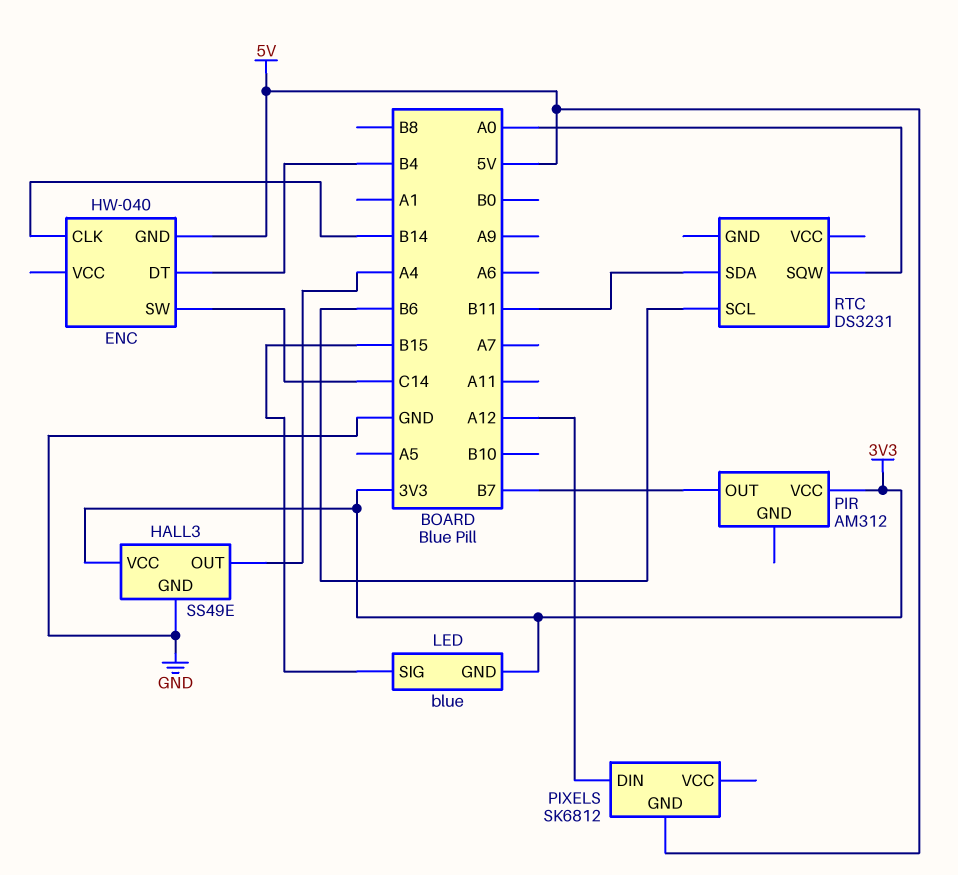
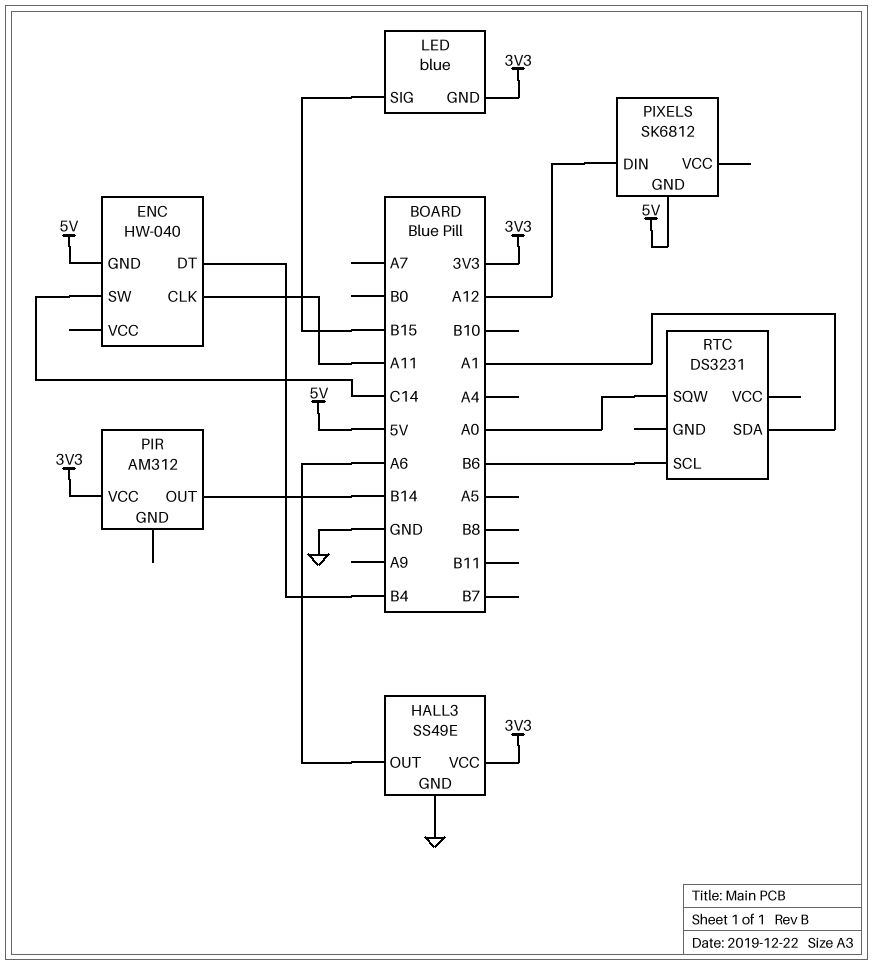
ENC pin CLK: B14 -> A11
HALL3 pin OUT: A4 -> A6
PIR pin OUT: B7 -> B14
RTC pin SDA: B11 -> A1

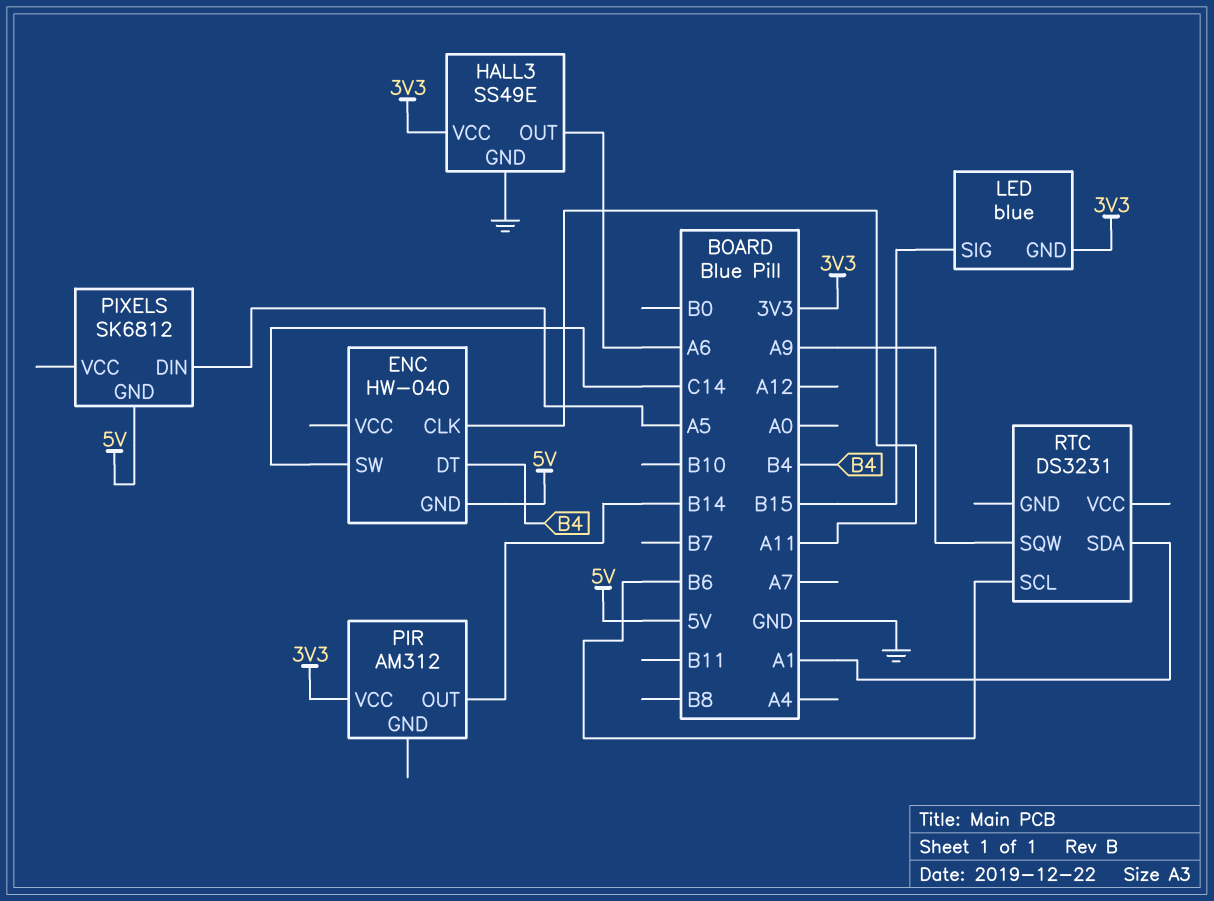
PIXELS pin DIN: A12 -> A5
RTC pin SQW: A0 -> A9

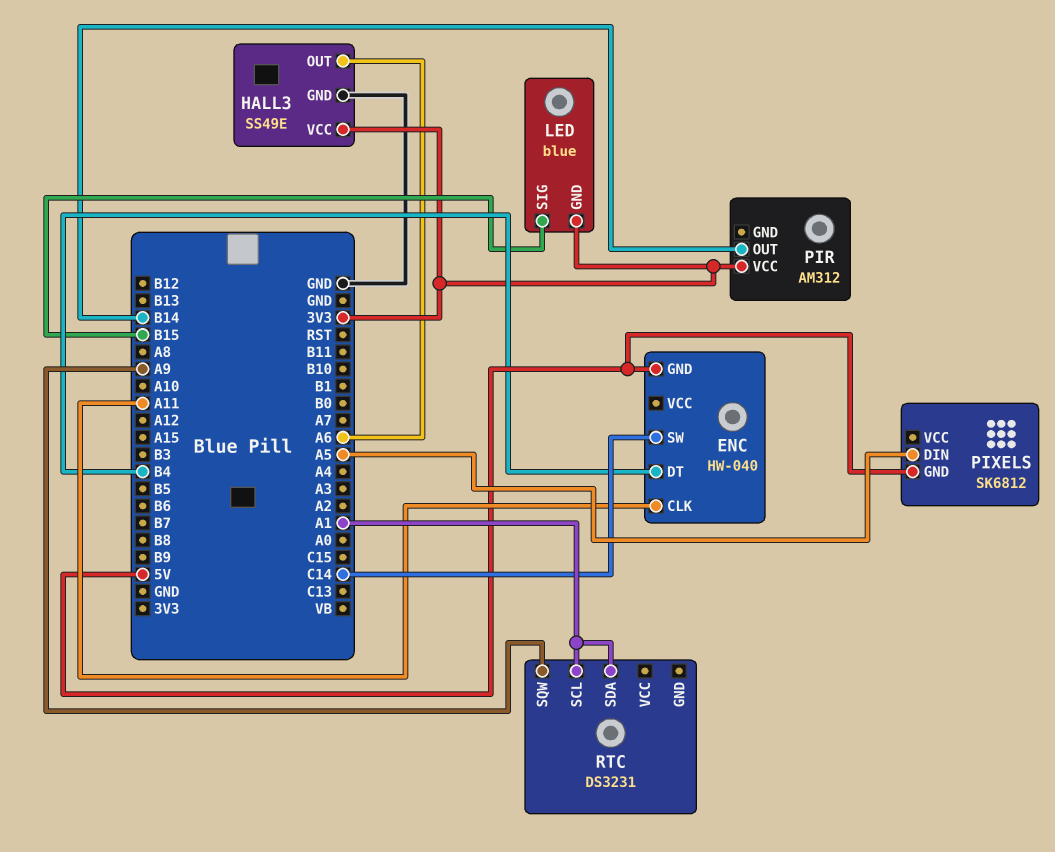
RTC pin SCL: B6 -> A1

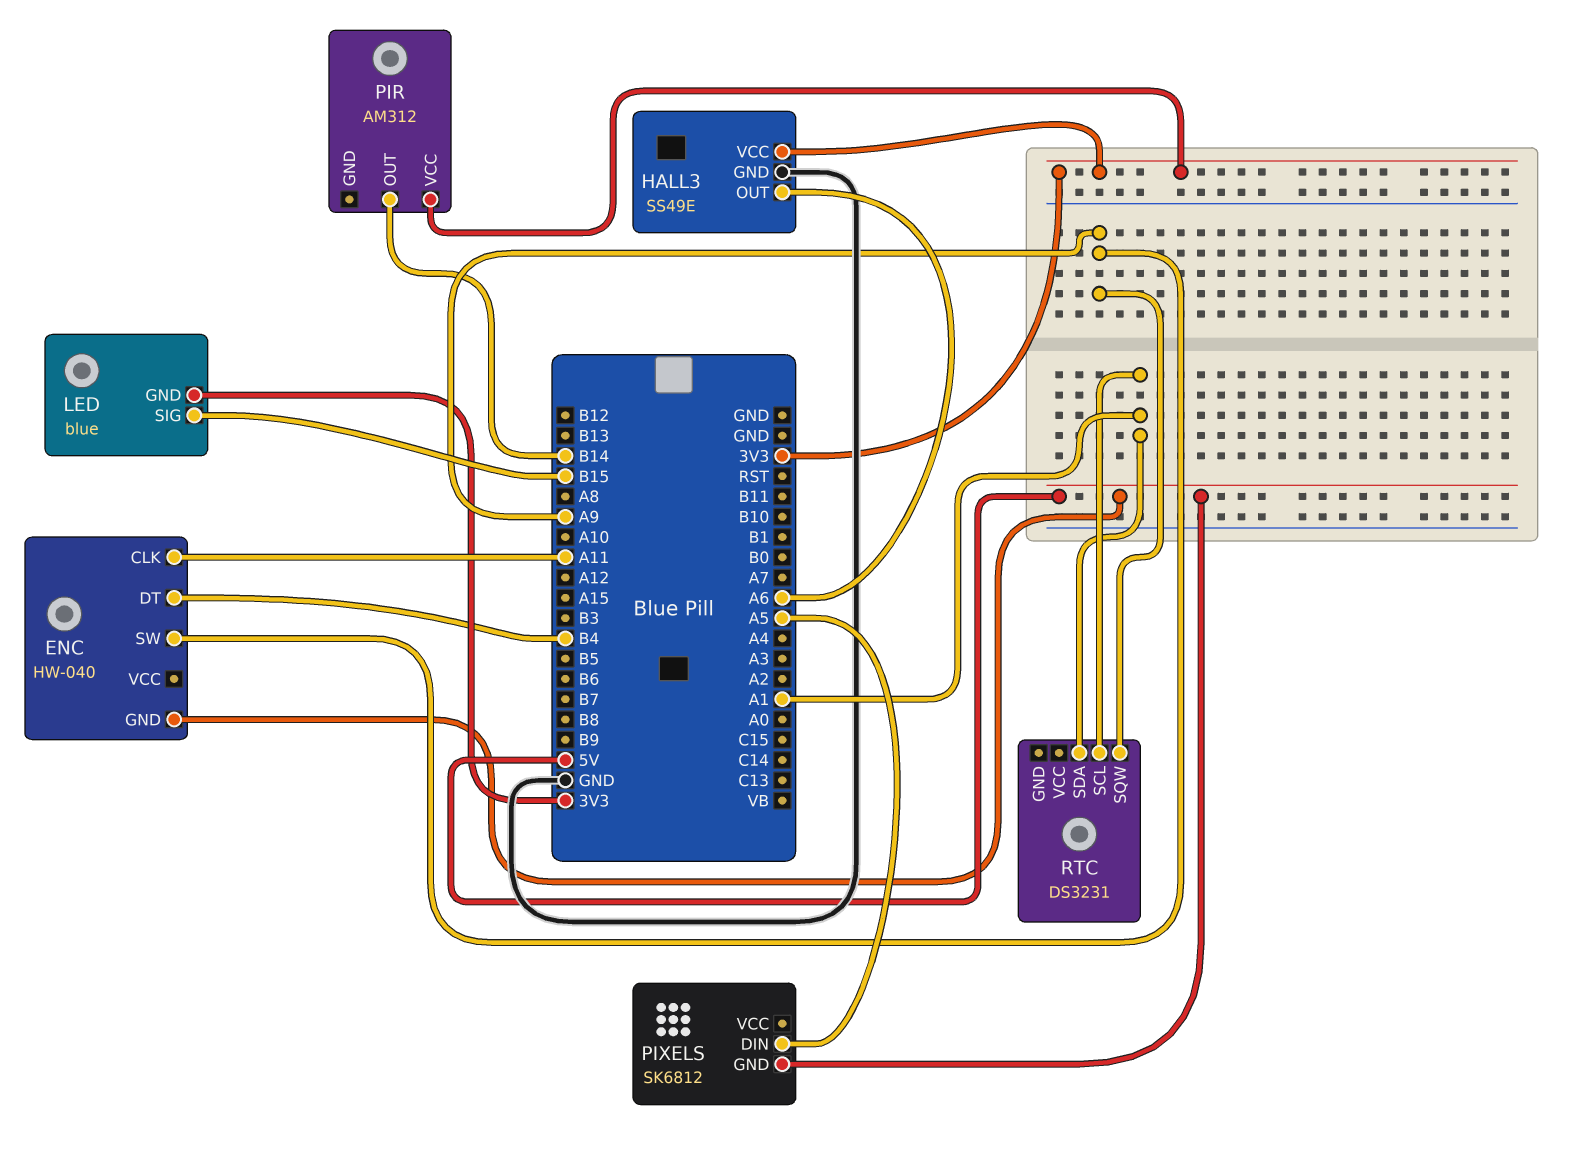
ENC pin SW: C14 -> A9

